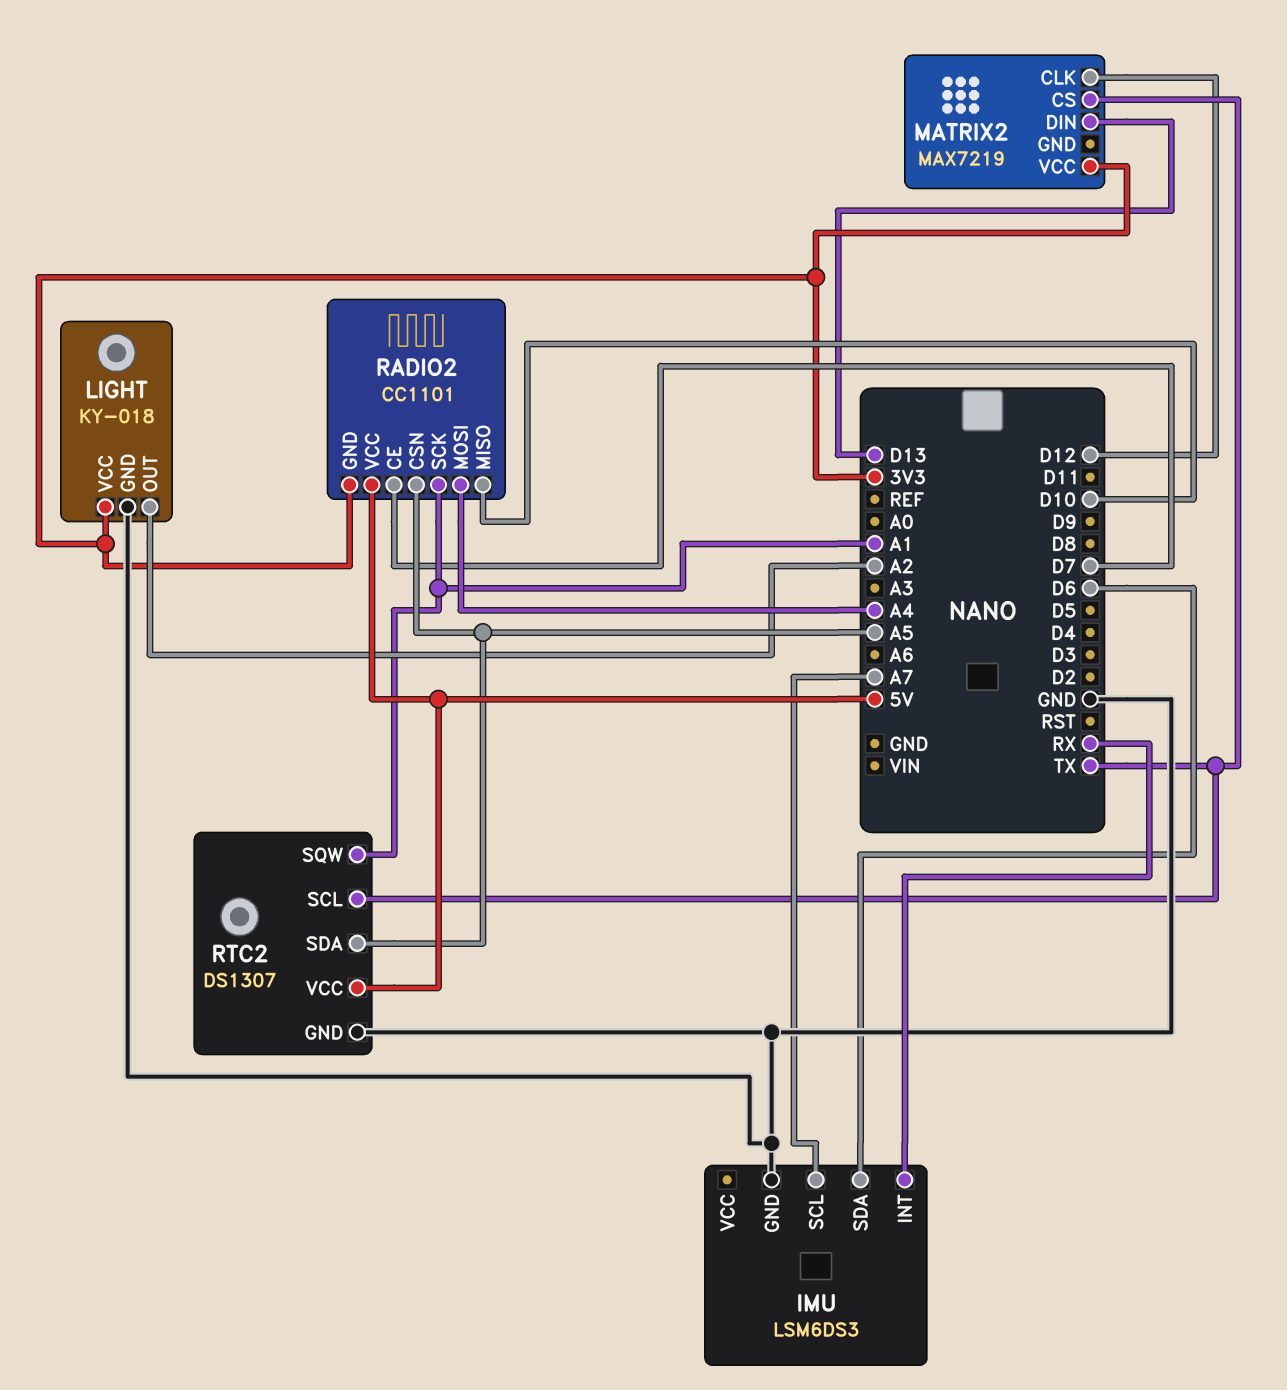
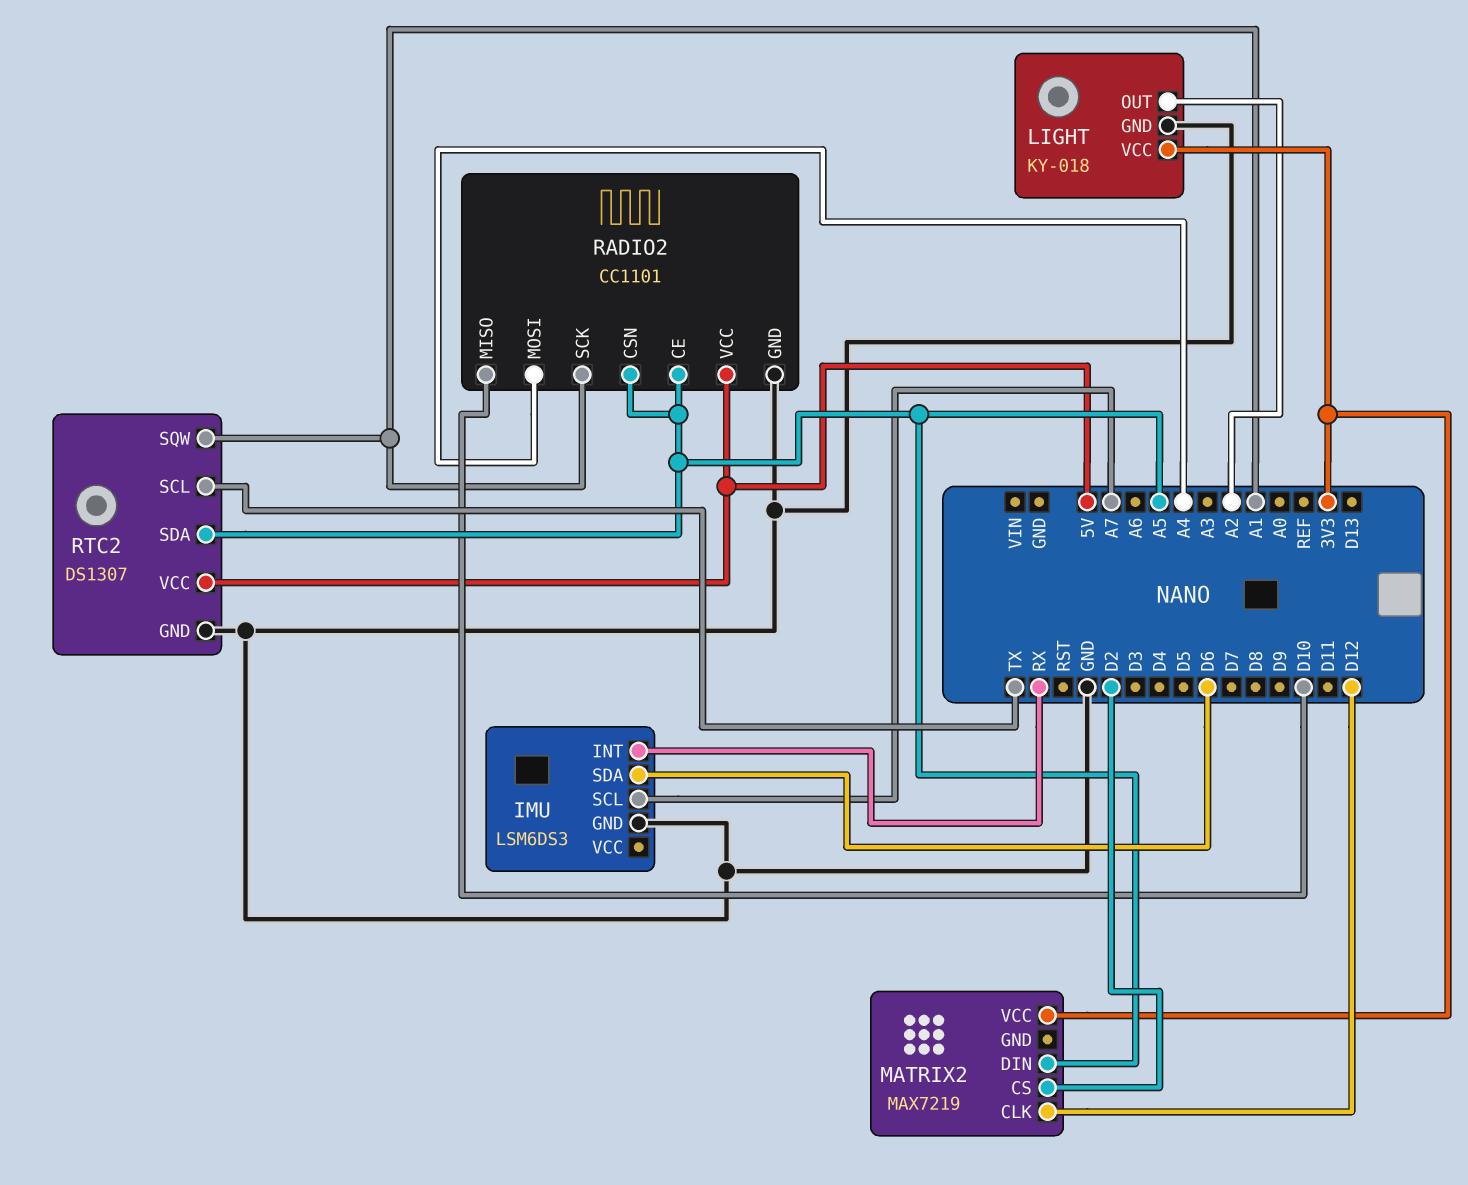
MATRIX2 pin CS: TX -> D2
MATRIX2 pin DIN: D13 -> A5
RADIO2 pin CE: D7 -> A5
RADIO2 pin GND: 3V3 -> GND

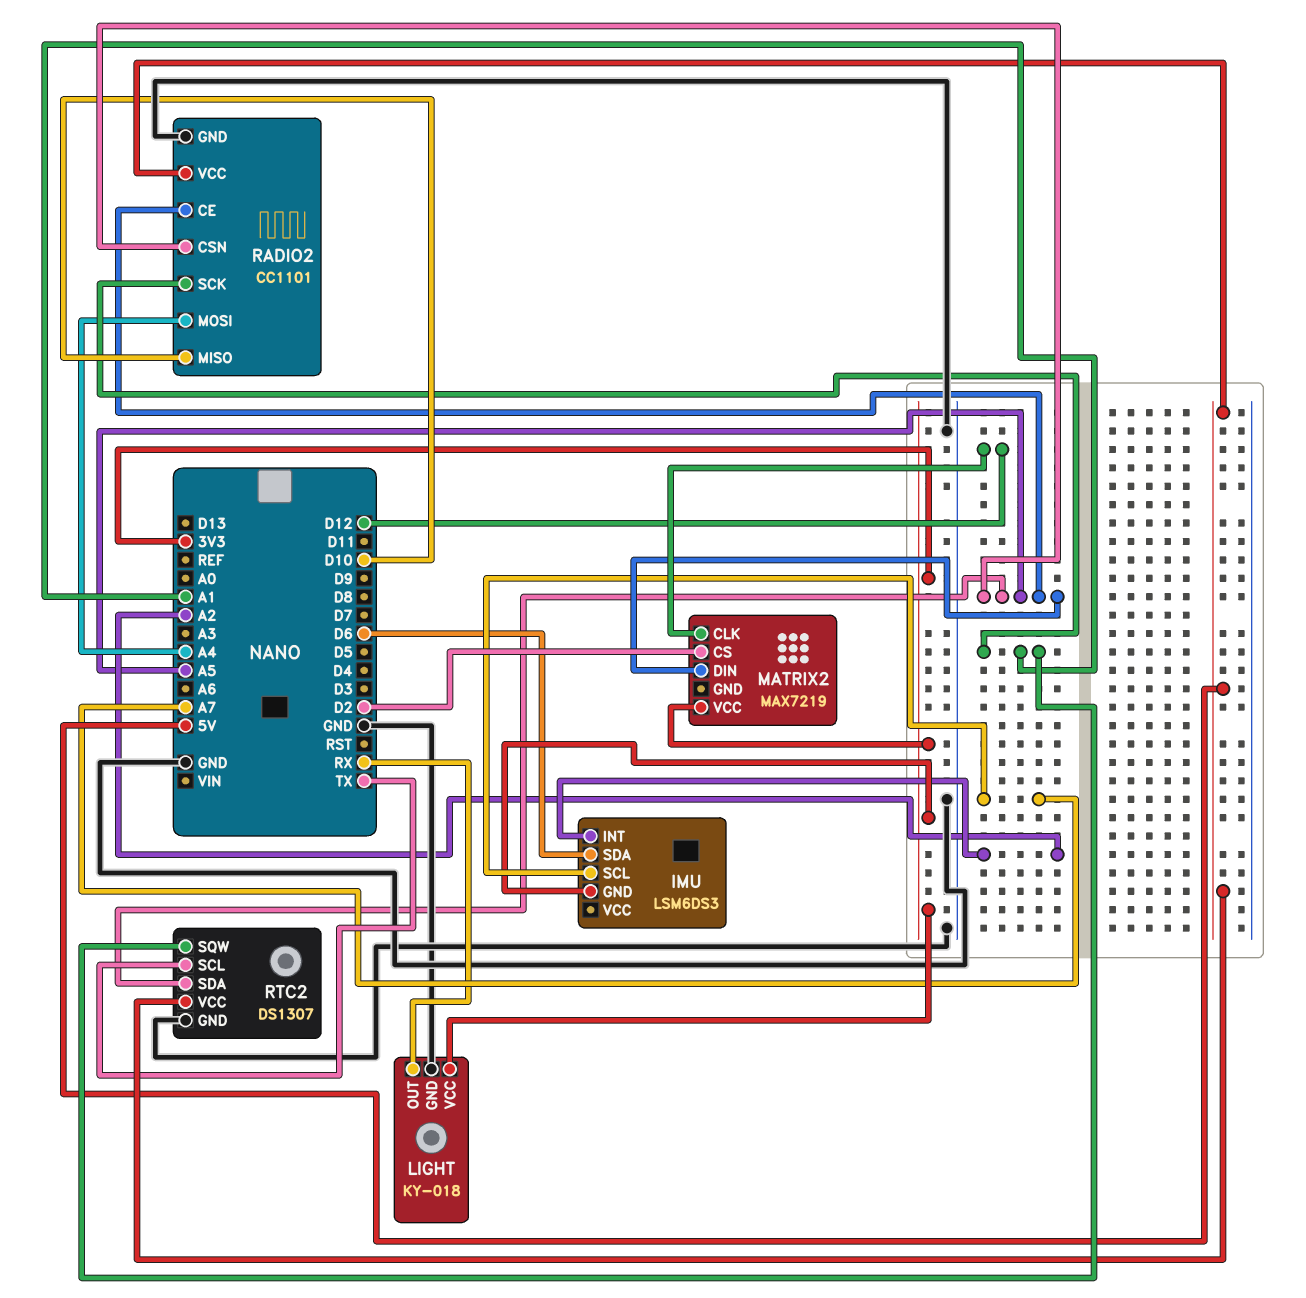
IMU pin GND: GND -> 3V3
IMU pin INT: RX -> A2
LIGHT pin OUT: A2 -> RX

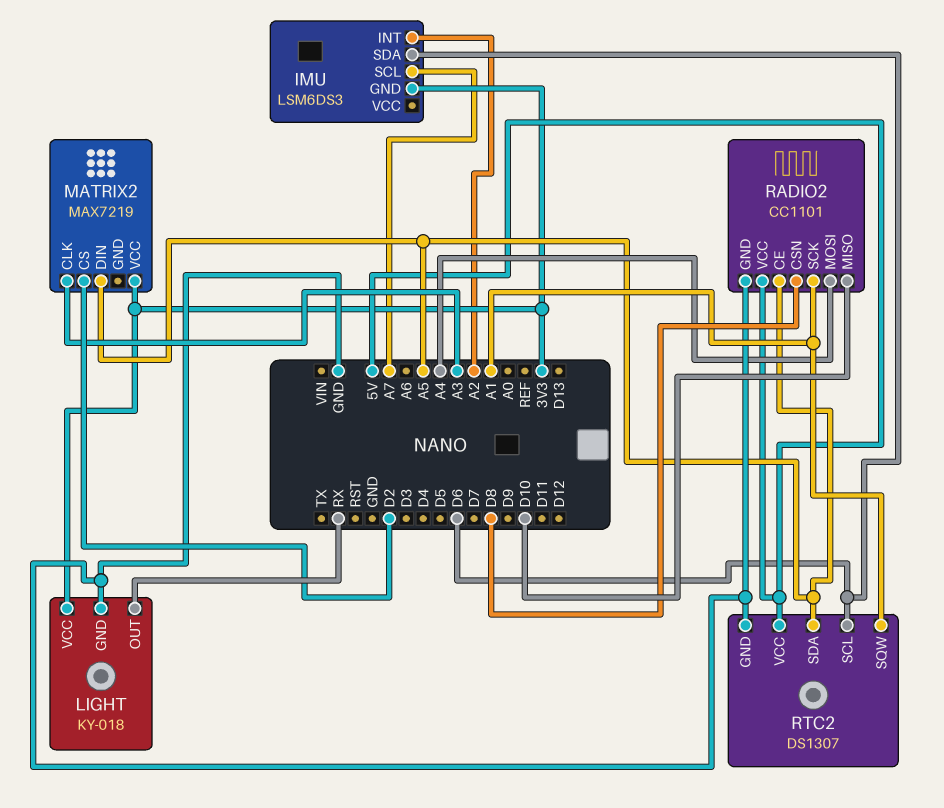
MATRIX2 pin CLK: D12 -> A3
RADIO2 pin CSN: A5 -> D8
RTC2 pin SCL: TX -> D6

